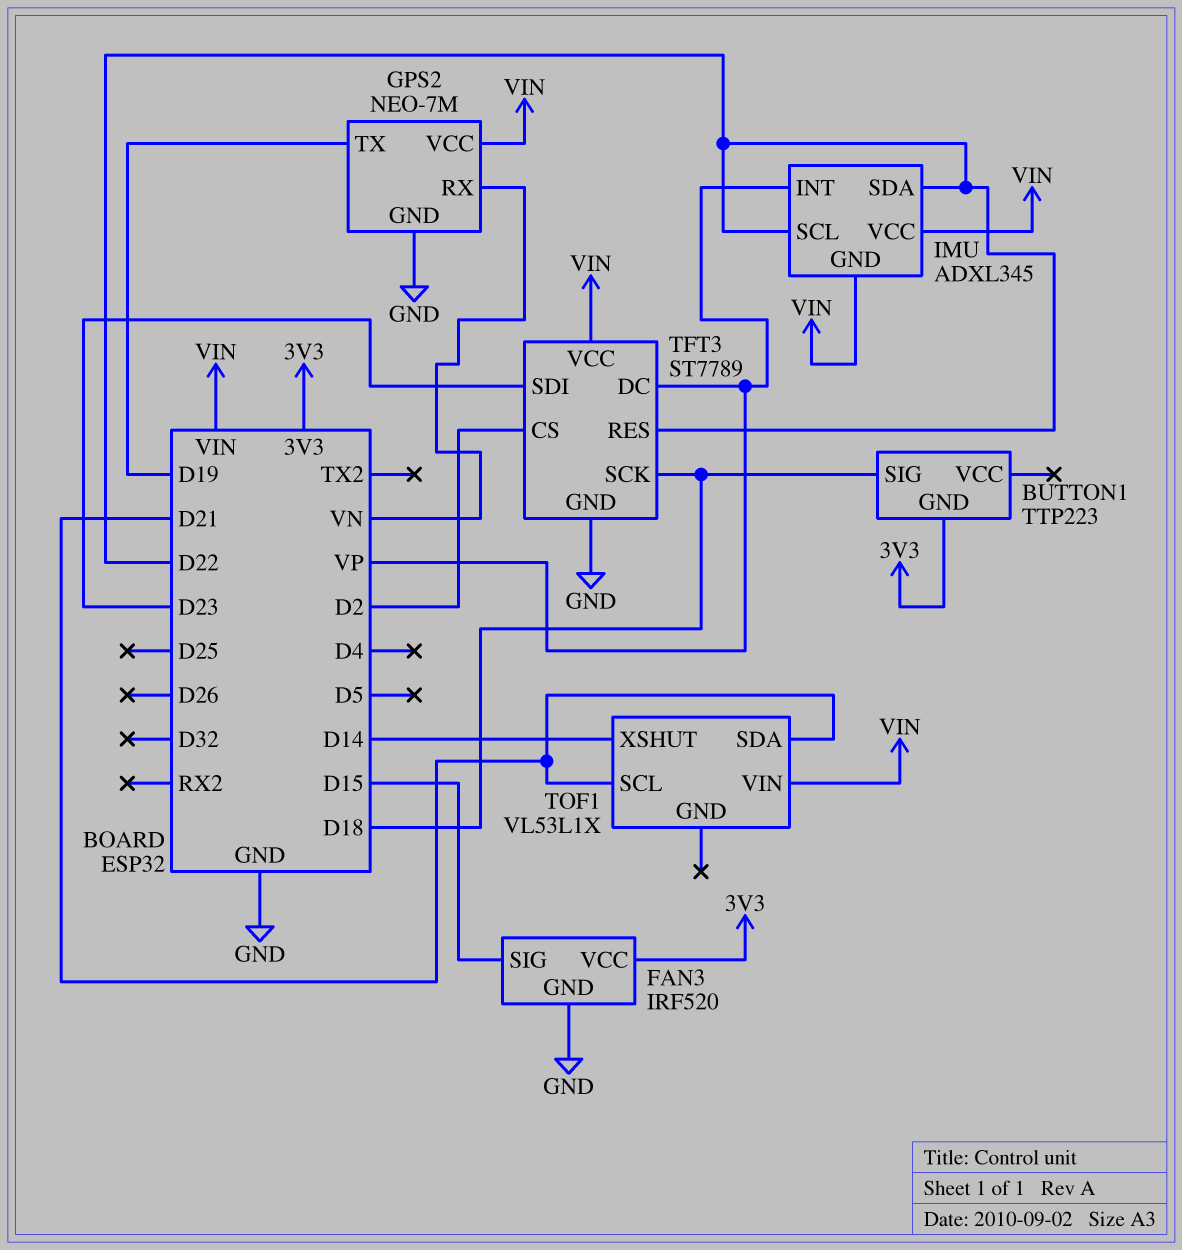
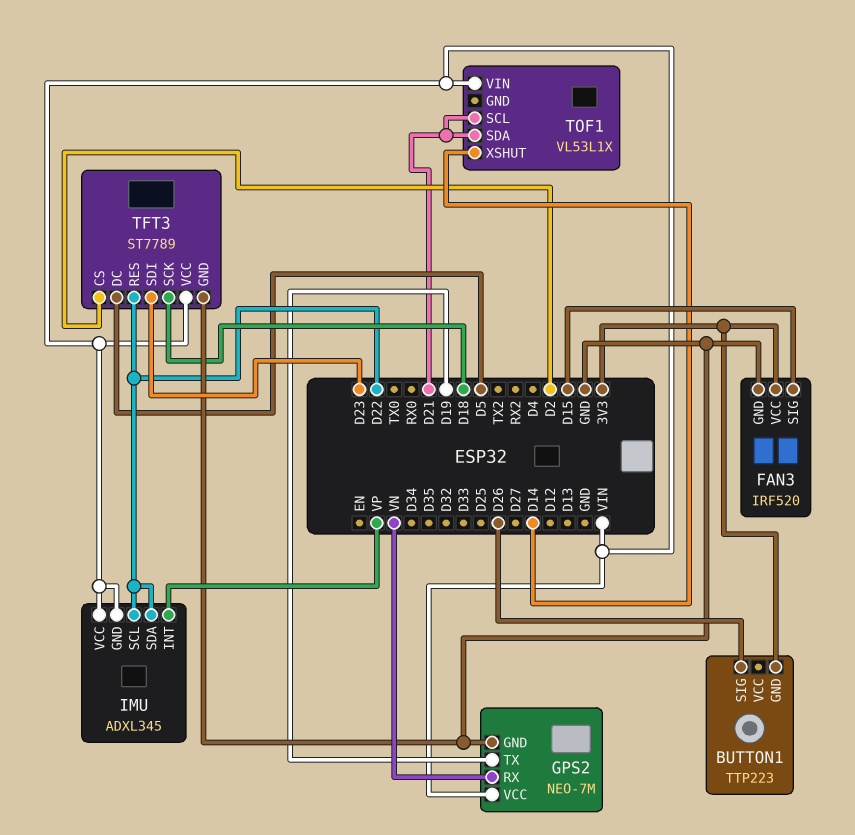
BUTTON1 pin SIG: D18 -> D26
TFT3 pin DC: VP -> D5

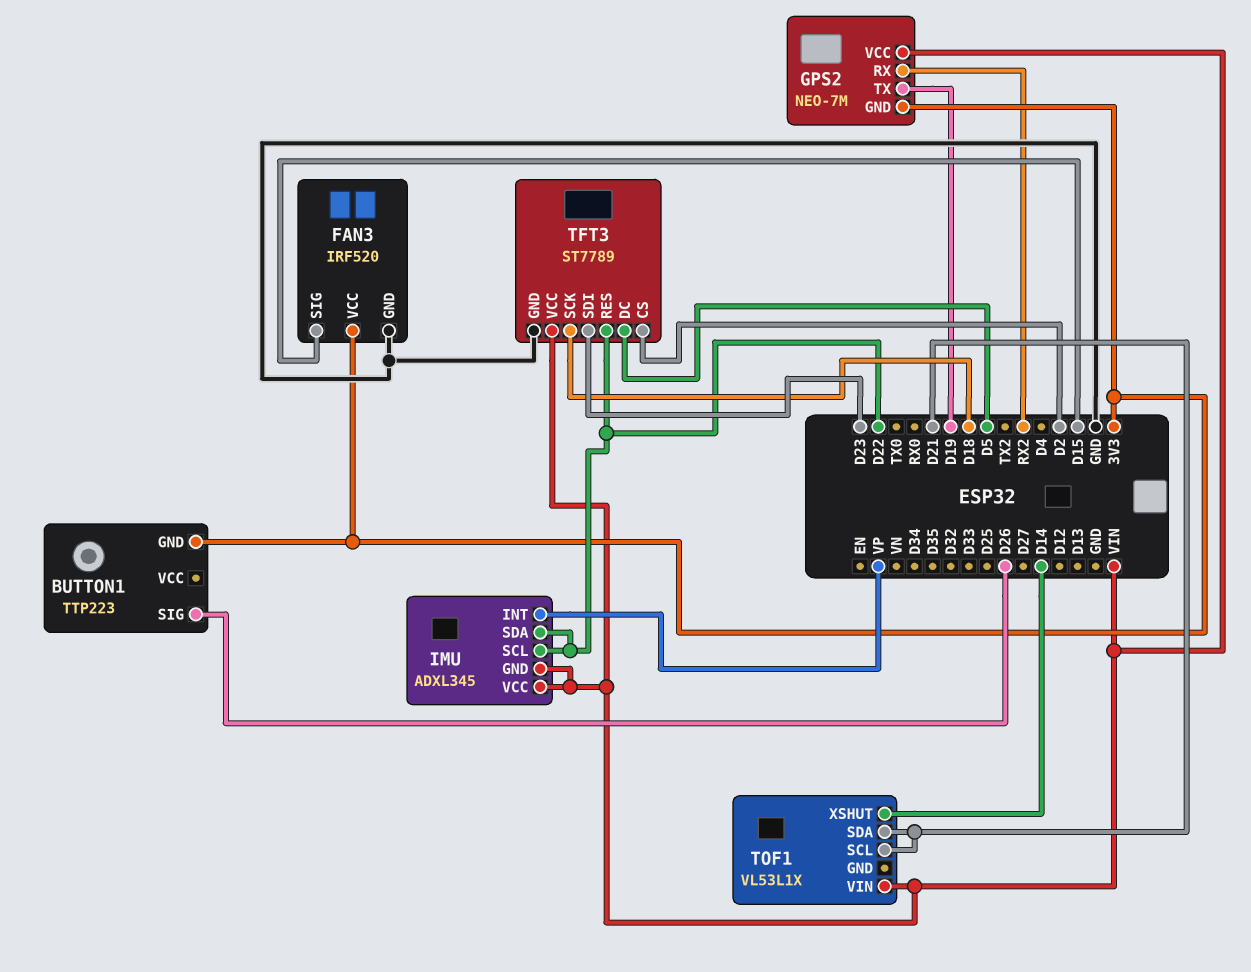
GPS2 pin GND: GND -> 3V3
GPS2 pin RX: VN -> RX2

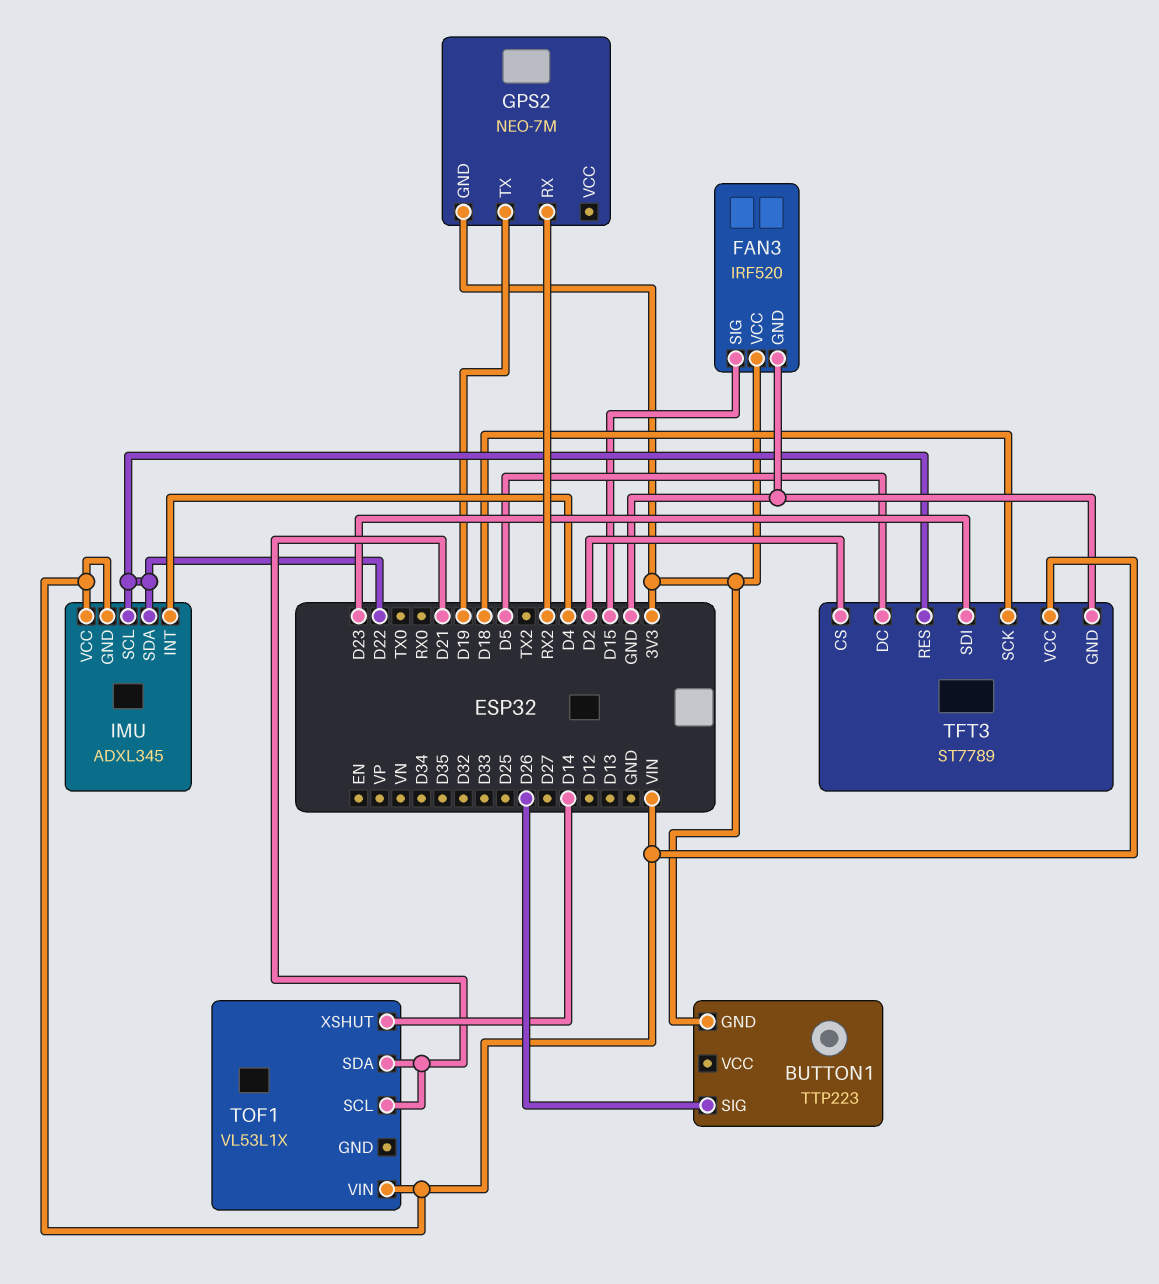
GPS2 pin VCC: VIN -> none
IMU pin INT: VP -> D4

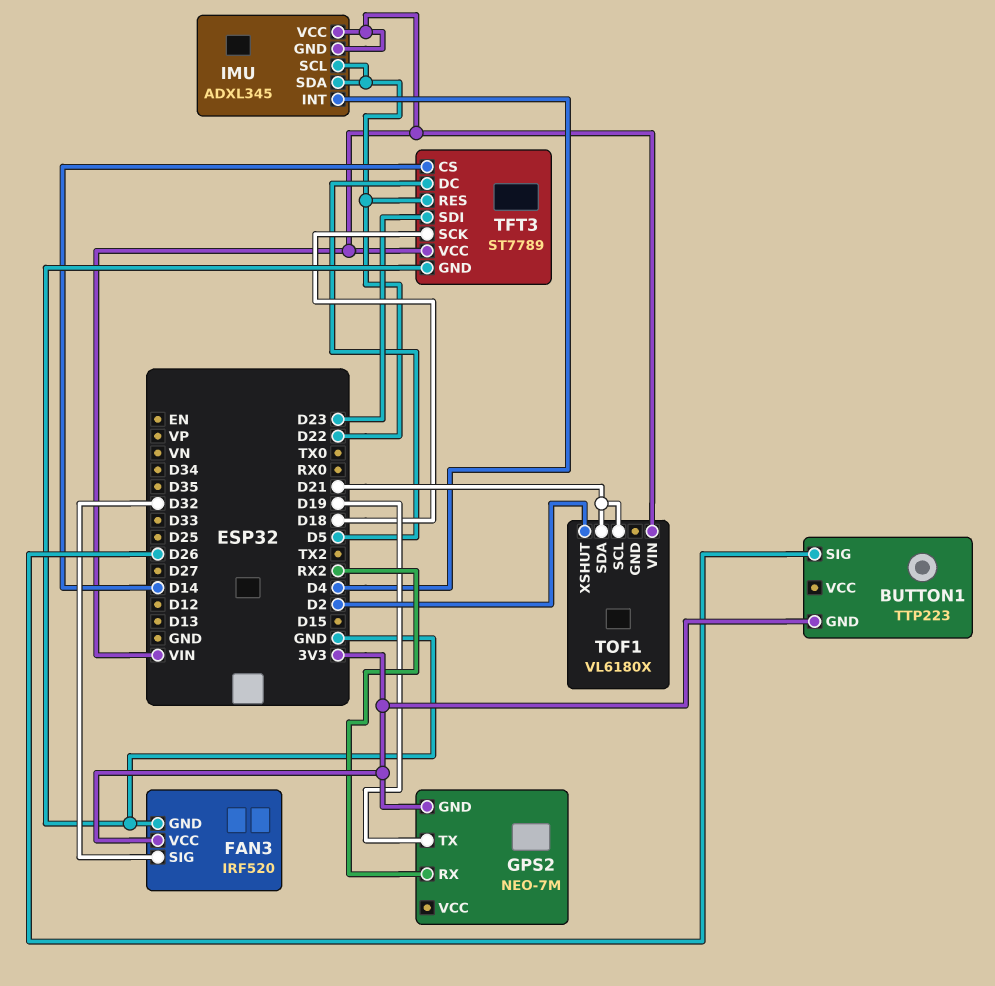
FAN3 pin SIG: D15 -> D32
TFT3 pin CS: D2 -> D14
TOF1: VL53L1X -> VL6180X
TOF1 pin XSHUT: D14 -> D2

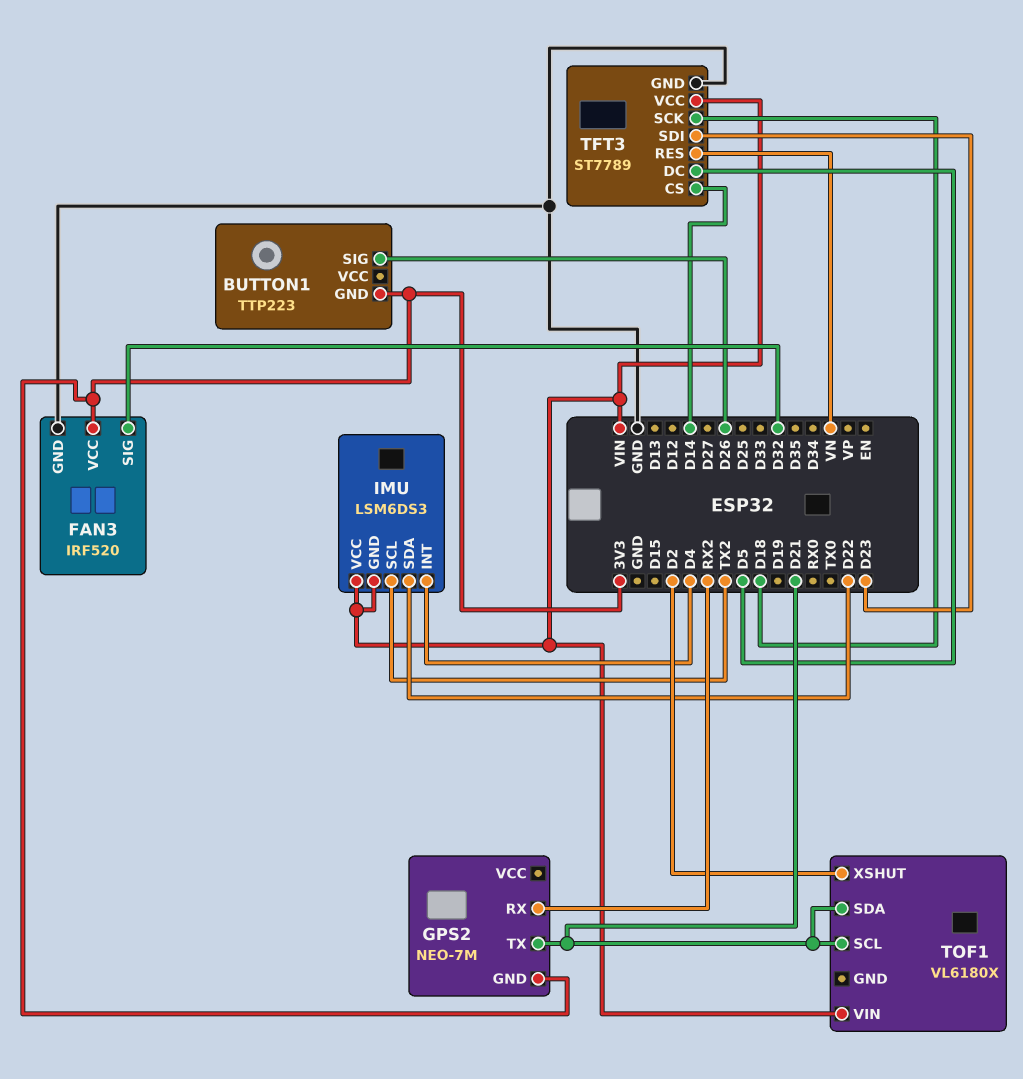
GPS2 pin TX: D19 -> D21
IMU: ADXL345 -> LSM6DS3
IMU pin SCL: D22 -> TX2
TFT3 pin RES: D22 -> VN

